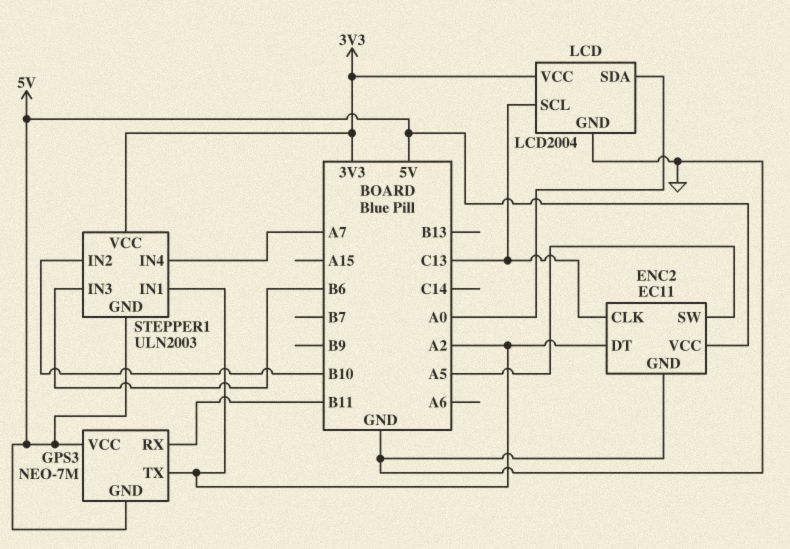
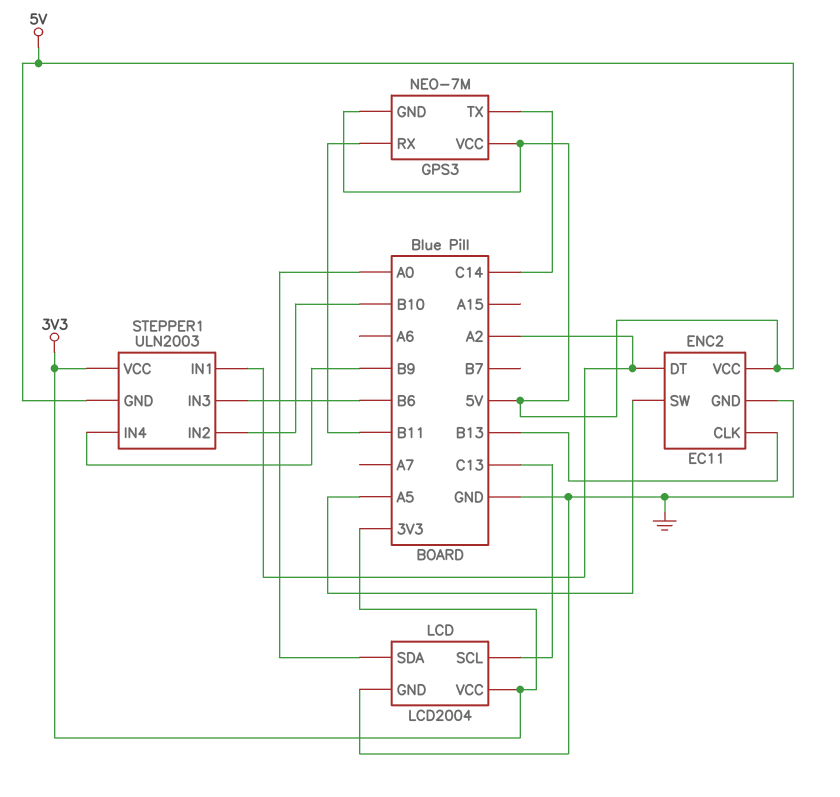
ENC2 pin CLK: C13 -> B13
GPS3 pin TX: A2 -> C14
STEPPER1 pin IN4: A7 -> B9

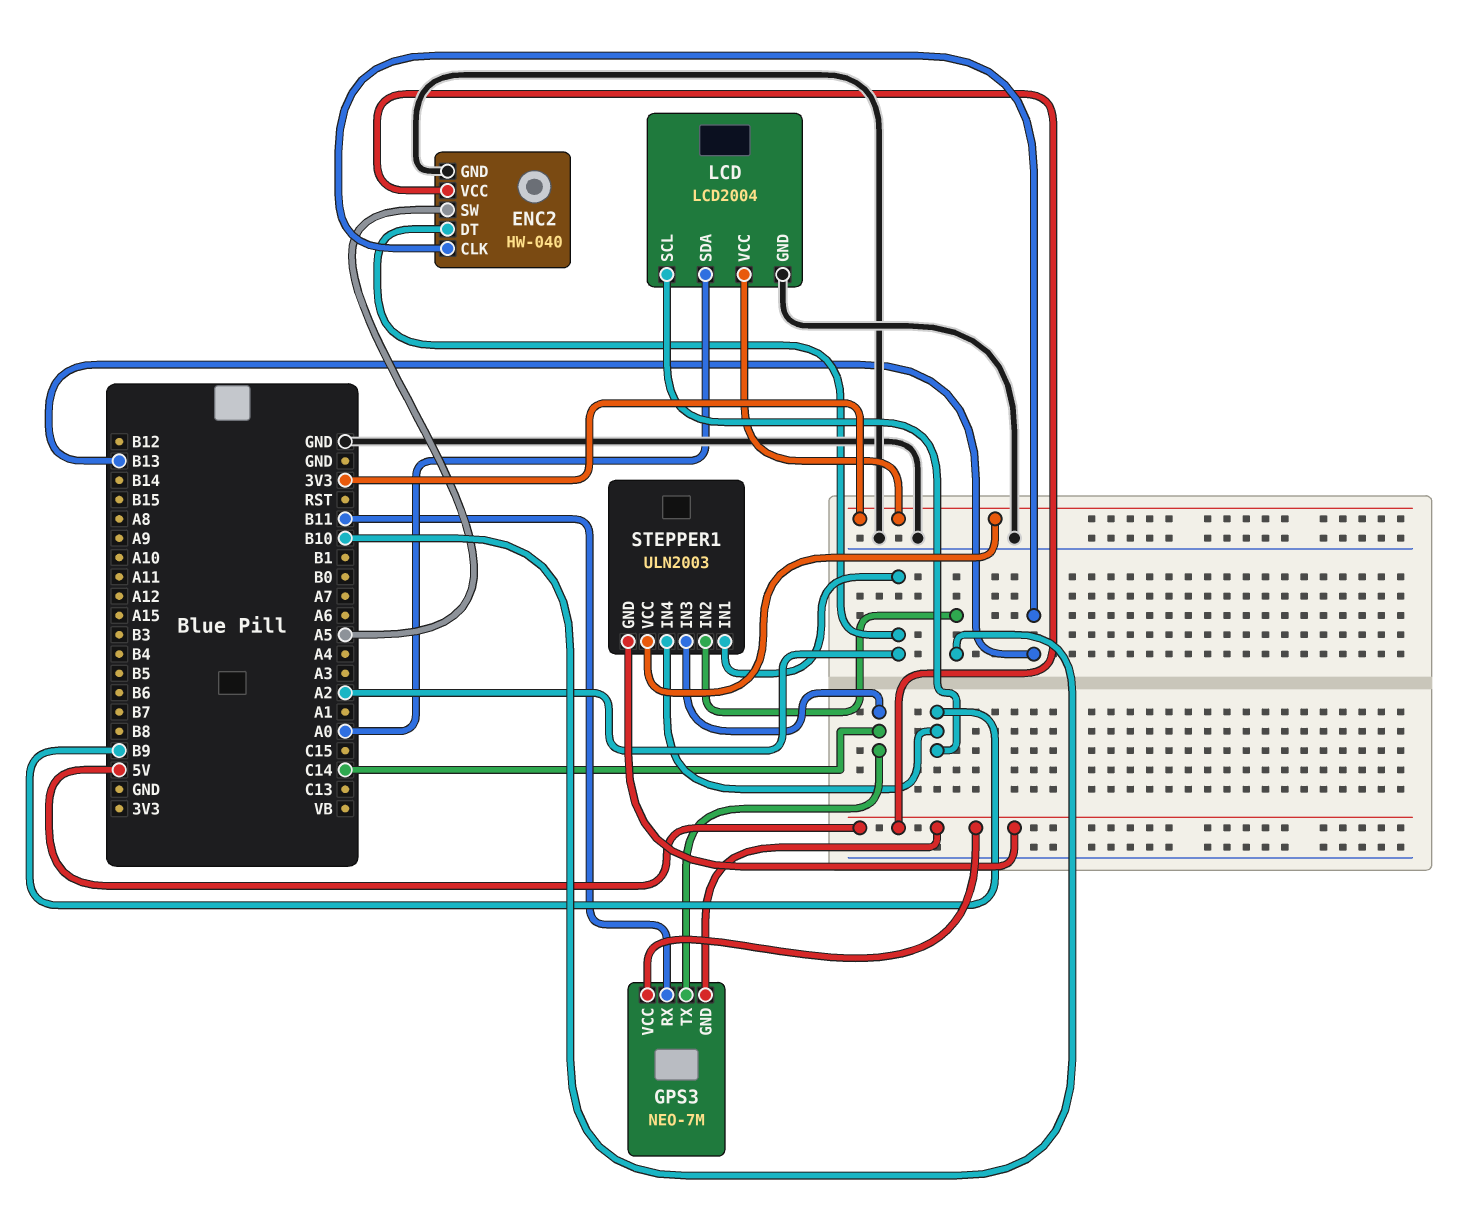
ENC2: EC11 -> HW-040
LCD pin SCL: C13 -> B9
STEPPER1 pin IN3: B6 -> C14

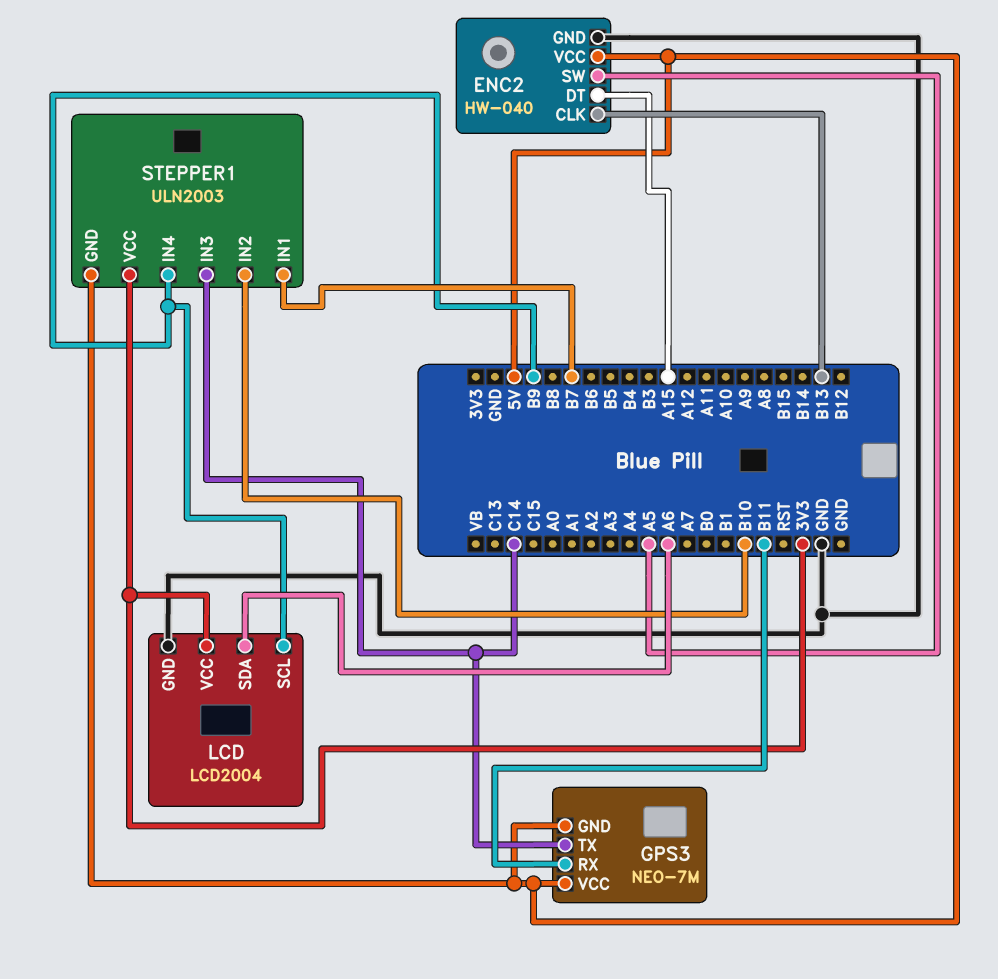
ENC2 pin DT: A2 -> A15
LCD pin SDA: A0 -> A6
STEPPER1 pin IN1: A2 -> B7

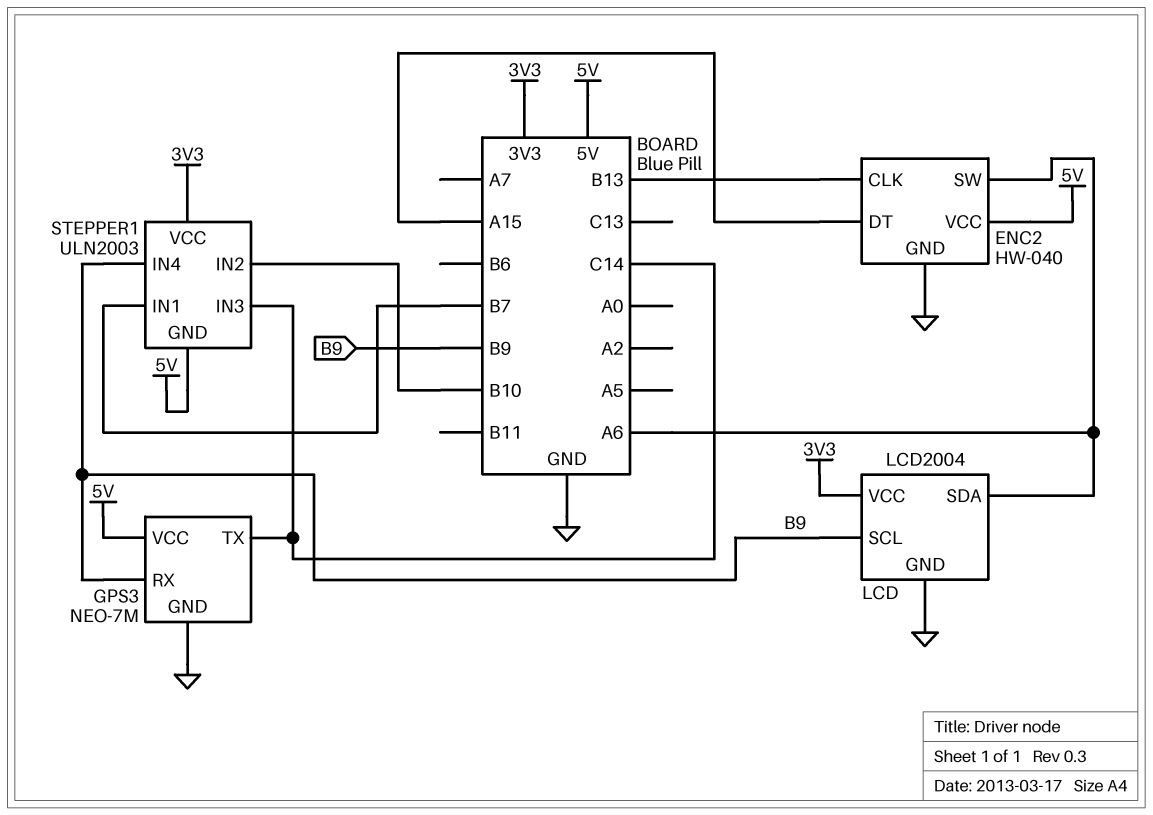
ENC2 pin SW: A5 -> A6
GPS3 pin GND: 5V -> GND
GPS3 pin RX: B11 -> B9

